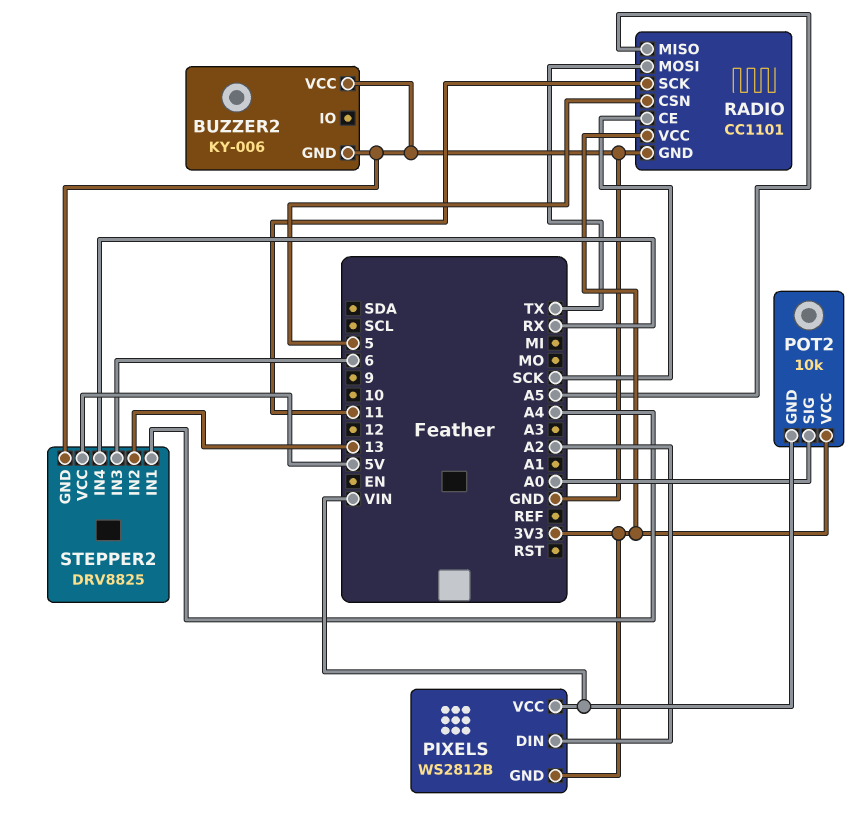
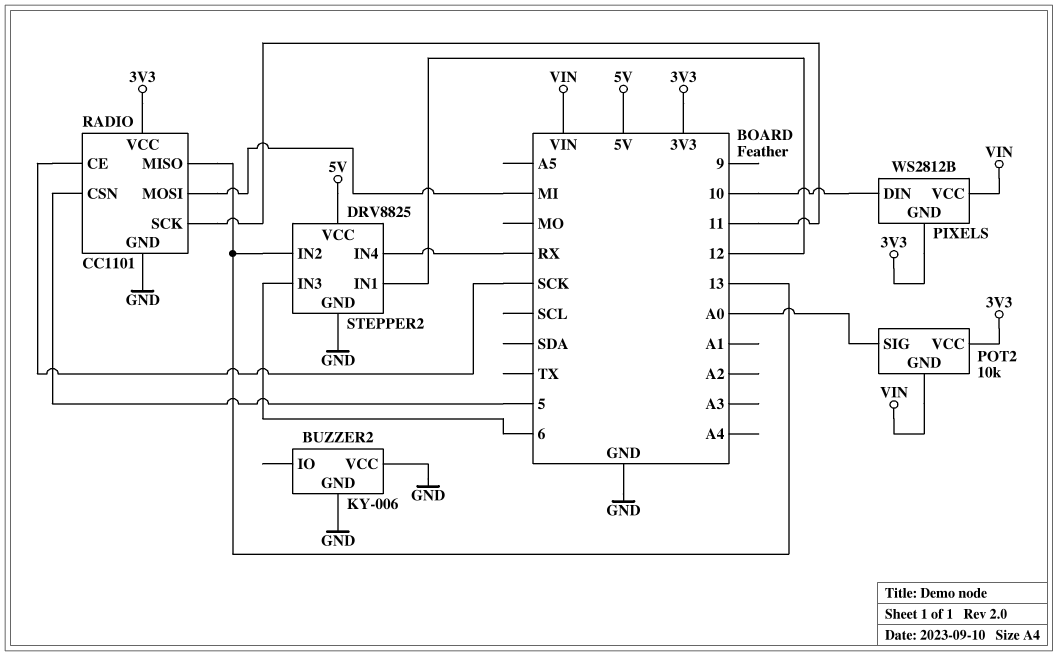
PIXELS pin DIN: A2 -> 10
RADIO pin MISO: A5 -> 13
RADIO pin MOSI: TX -> MI
STEPPER2 pin IN1: A4 -> 12

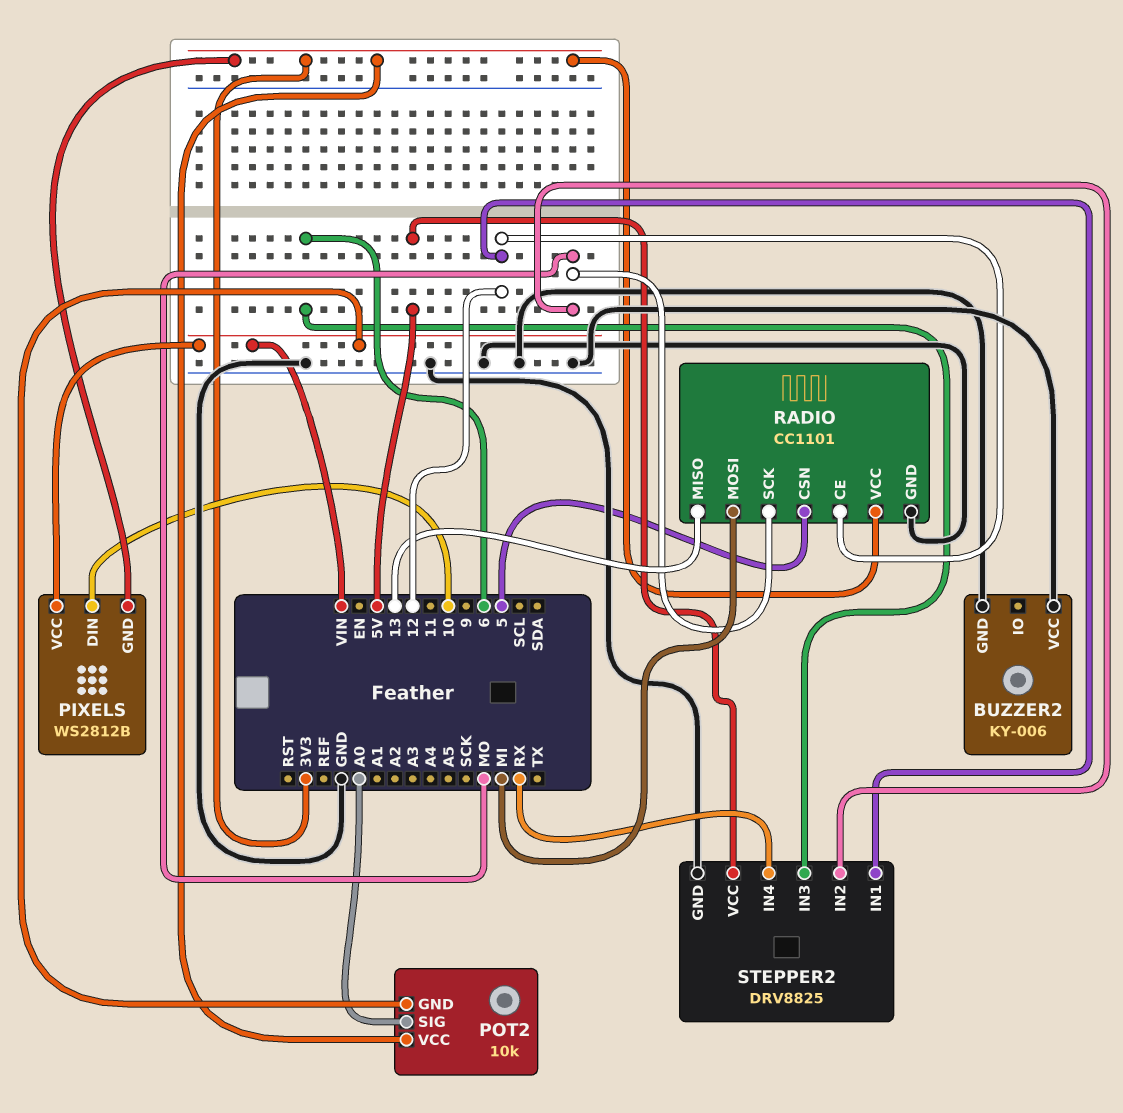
RADIO pin CE: SCK -> 12
RADIO pin SCK: 11 -> MO
STEPPER2 pin IN2: 13 -> MO

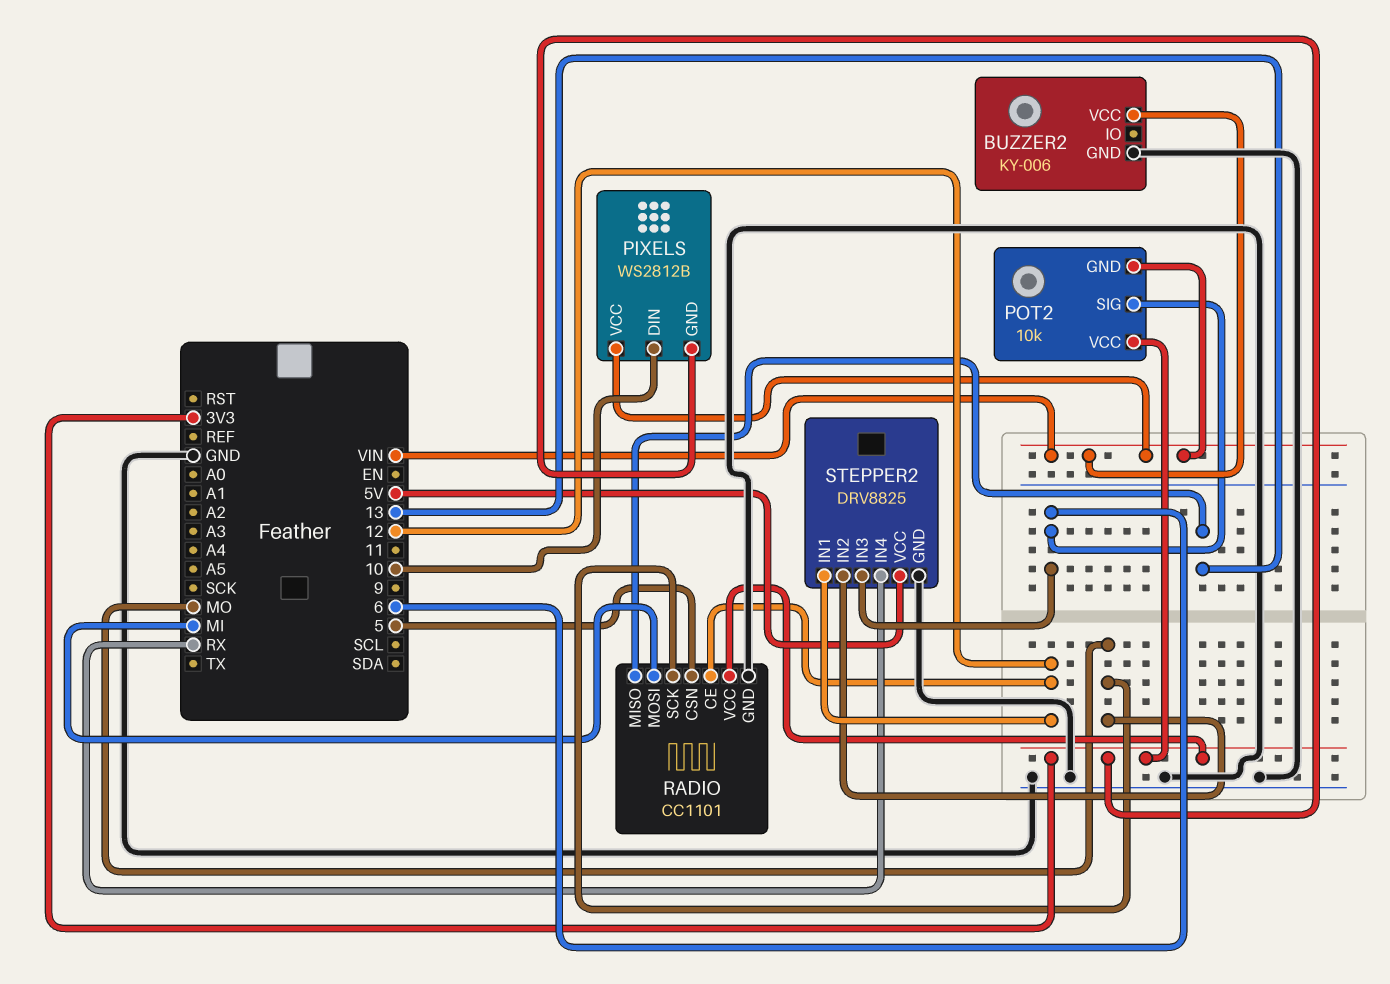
BUZZER2 pin VCC: GND -> VIN
POT2 pin SIG: A0 -> 6

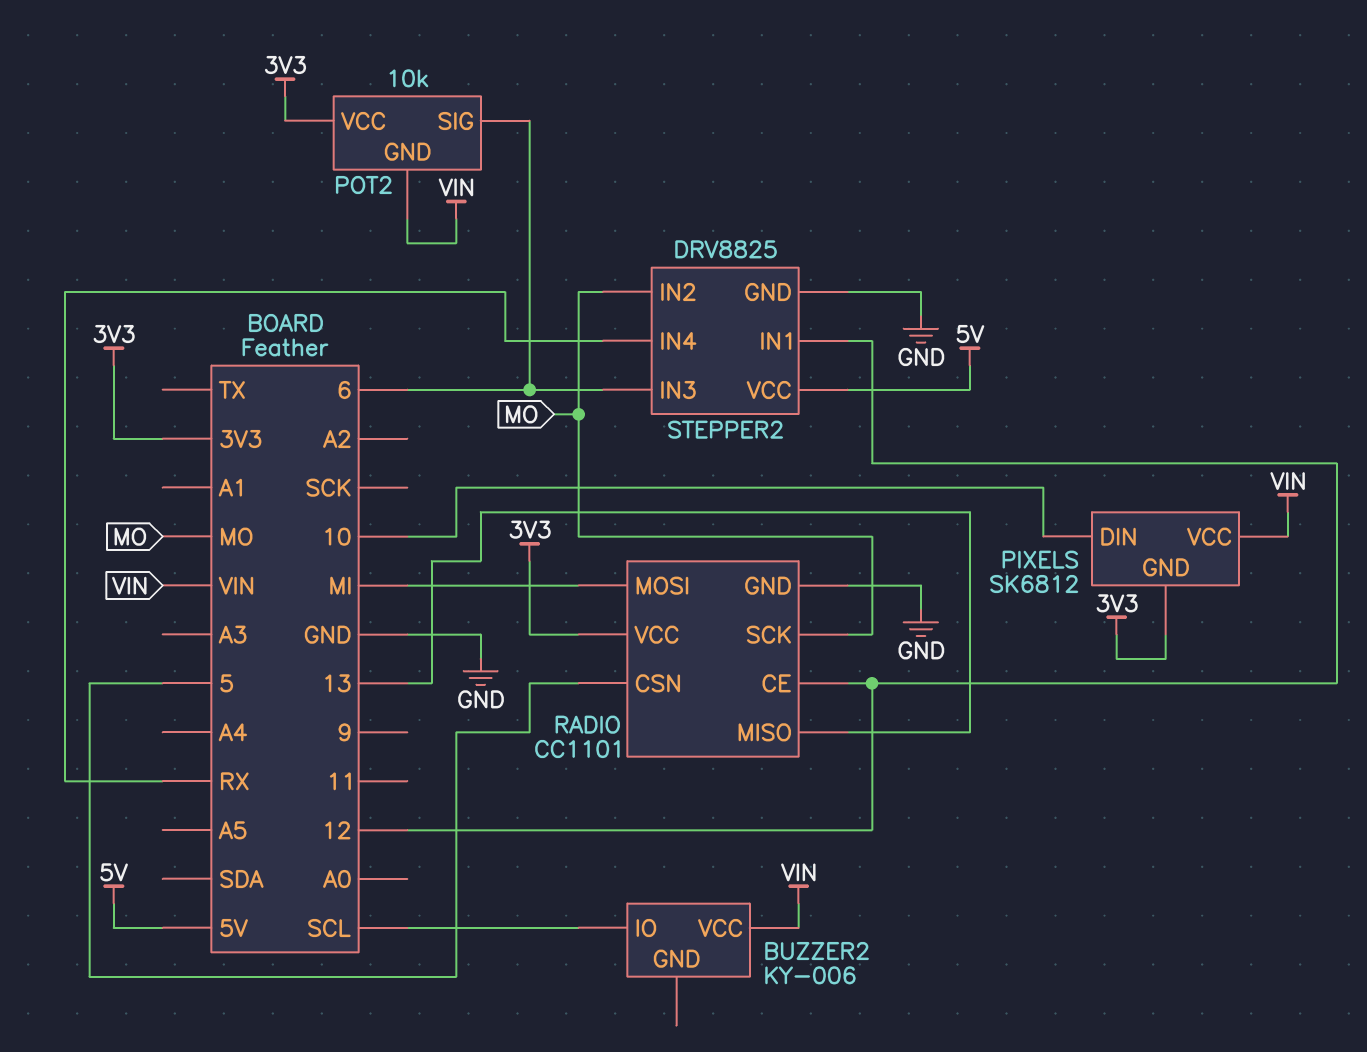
BUZZER2 pin GND: GND -> none
BUZZER2 pin IO: none -> SCL
PIXELS: WS2812B -> SK6812

